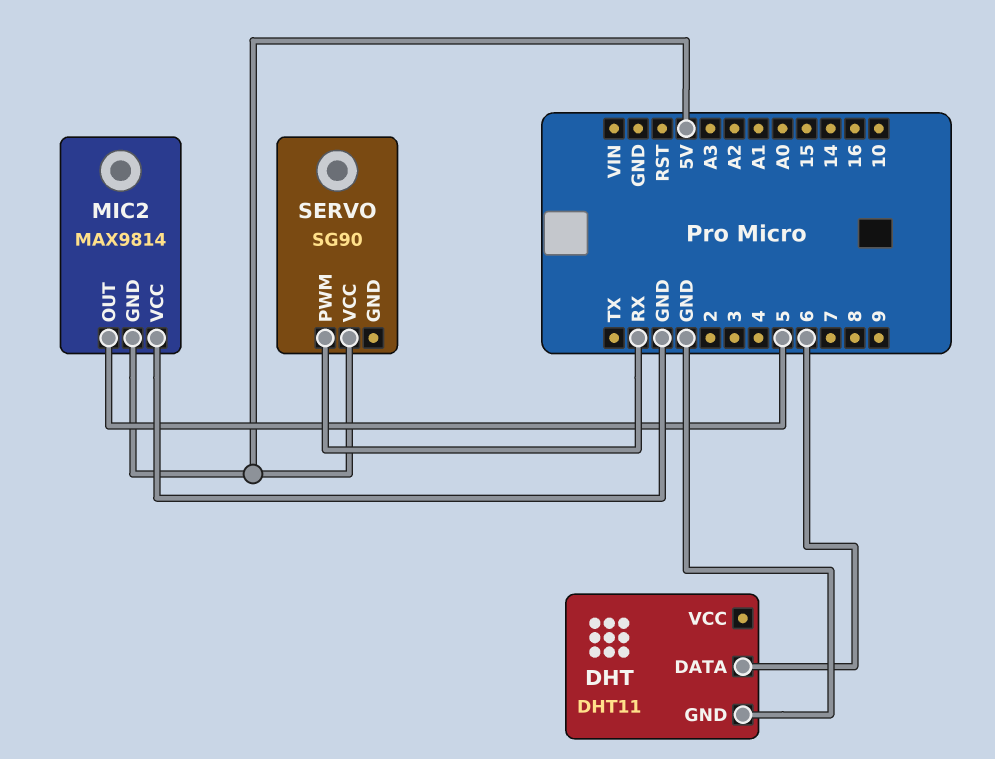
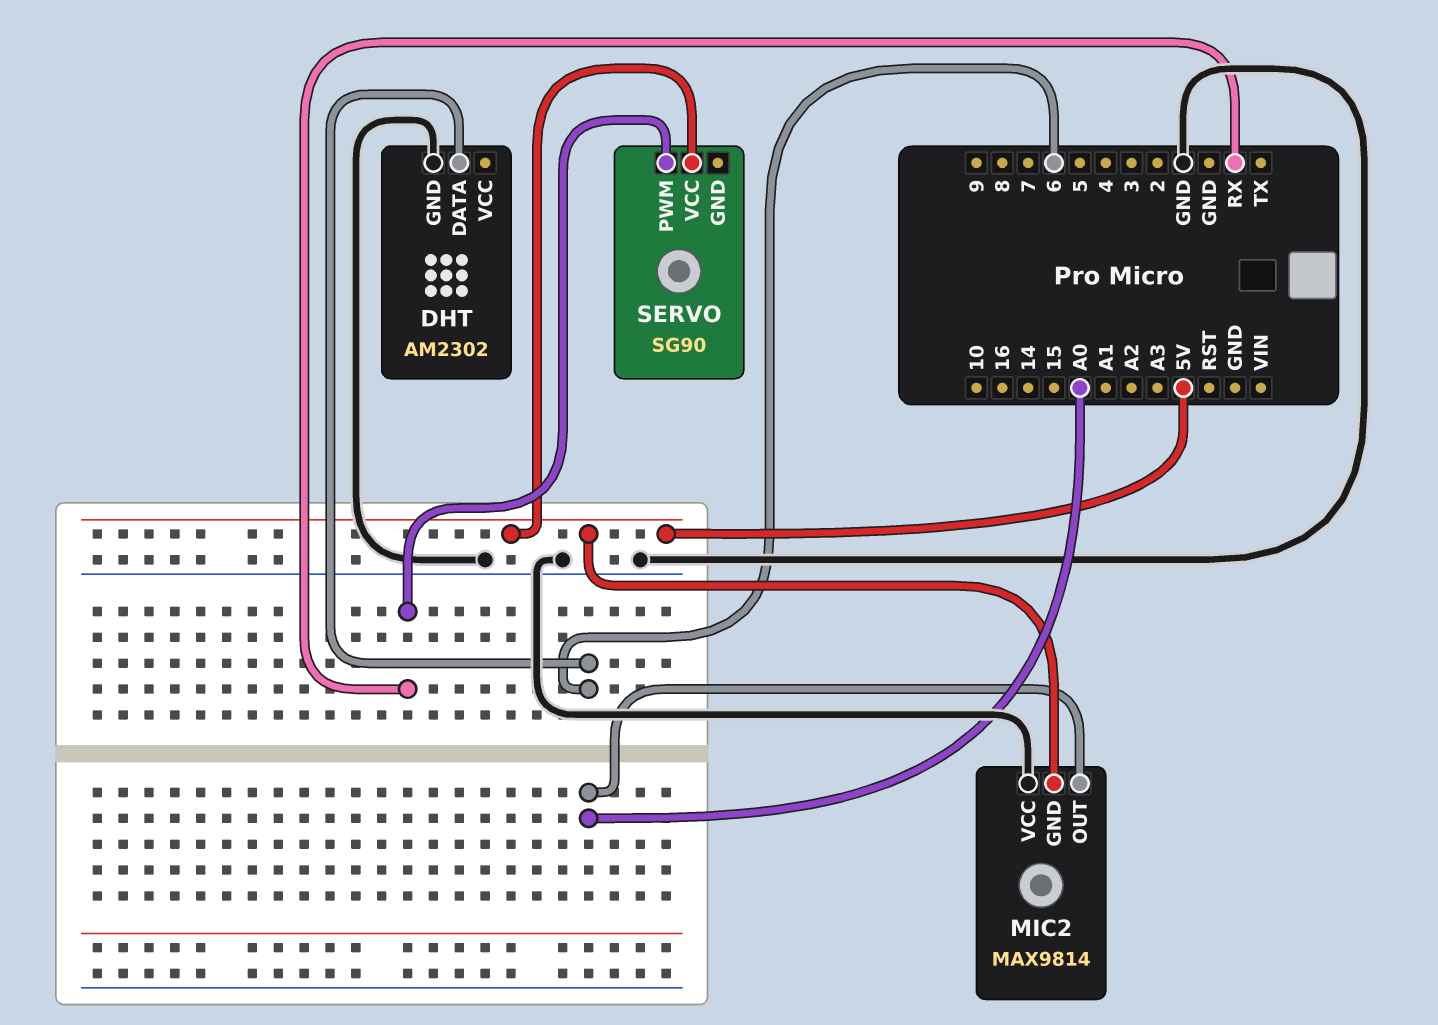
DHT: DHT11 -> AM2302
MIC2 pin OUT: 5 -> A0

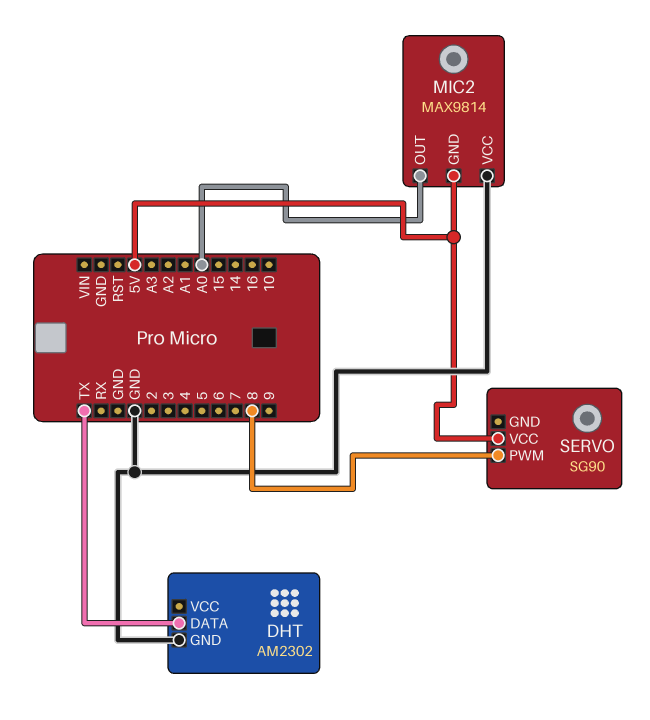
DHT pin DATA: 6 -> TX
SERVO pin PWM: RX -> 8

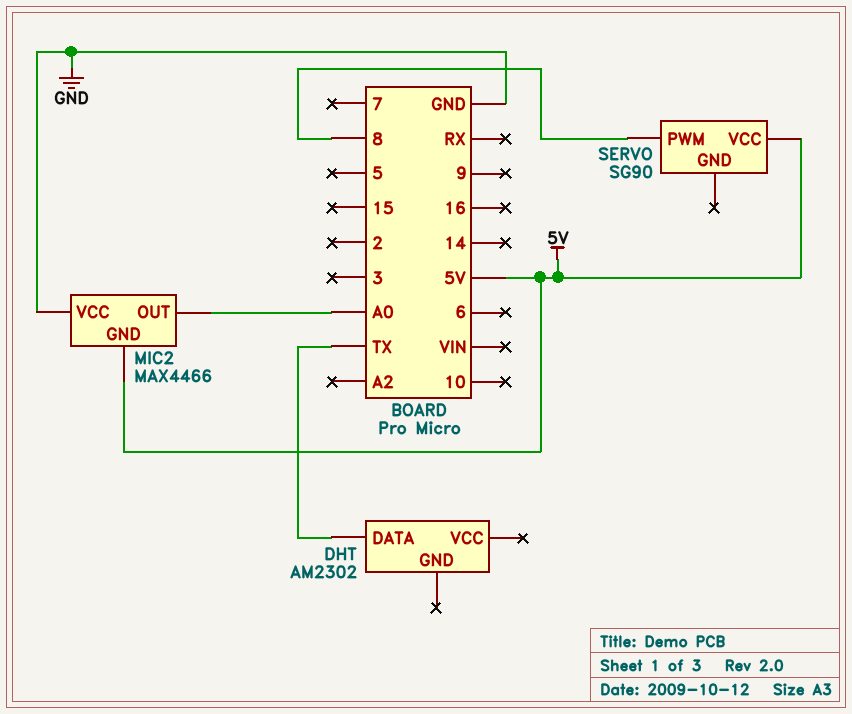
DHT pin GND: GND -> none
MIC2: MAX9814 -> MAX4466

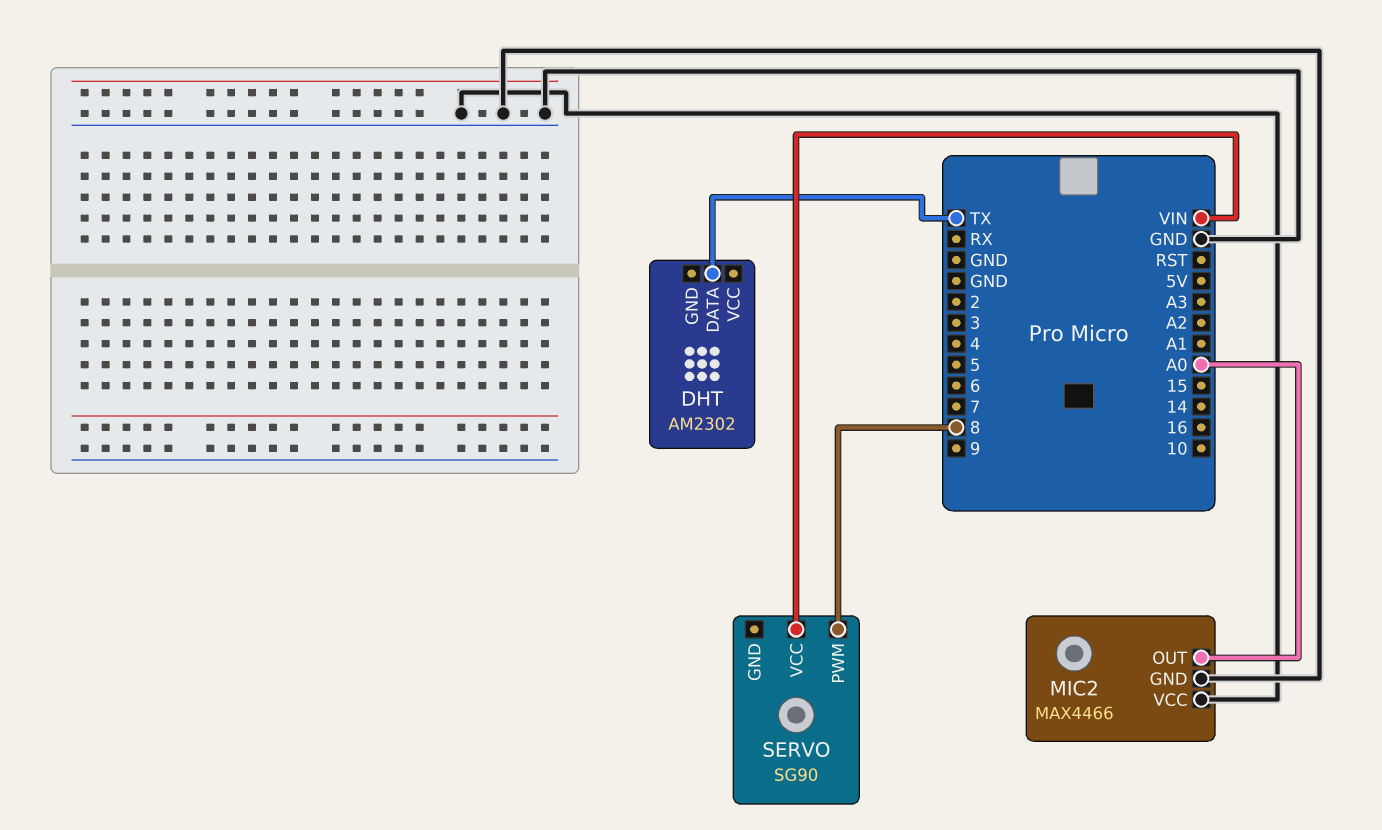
MIC2 pin GND: 5V -> GND
SERVO pin VCC: 5V -> VIN

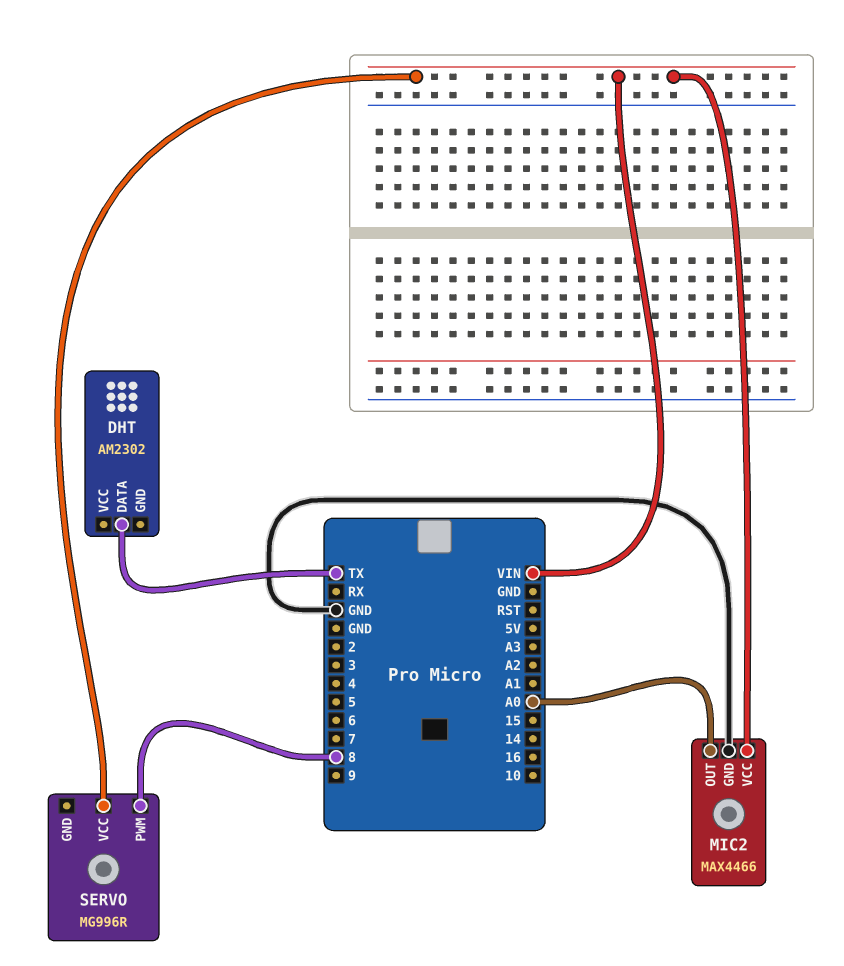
MIC2 pin VCC: GND -> VIN
SERVO: SG90 -> MG996R

